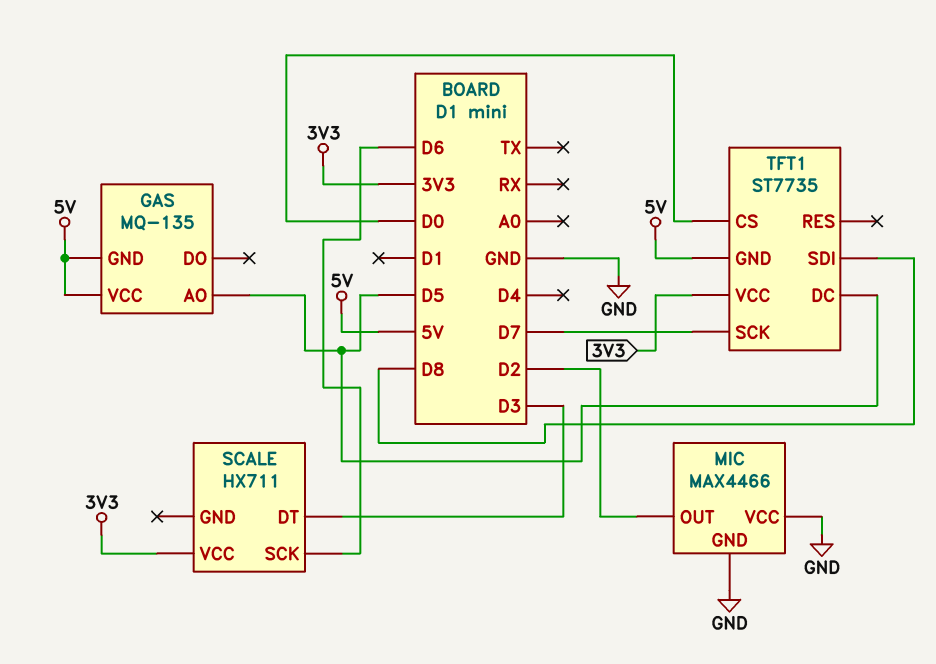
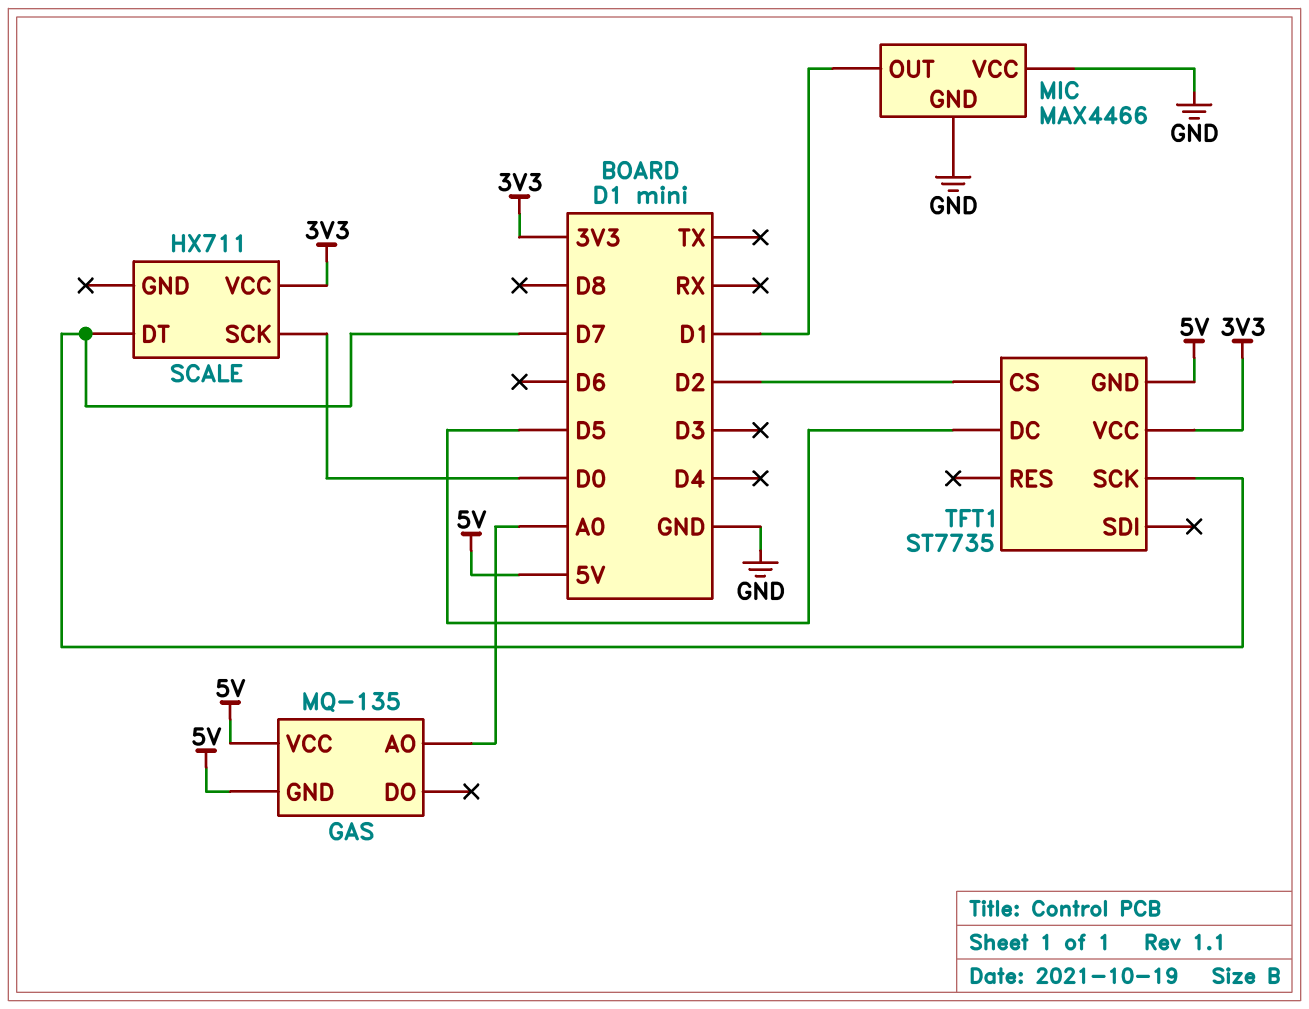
GAS pin AO: D5 -> A0
MIC pin OUT: D2 -> D1
SCALE pin DT: D3 -> D7
SCALE pin SCK: D6 -> D0
TFT1 pin CS: D0 -> D2
TFT1 pin SDI: D8 -> none

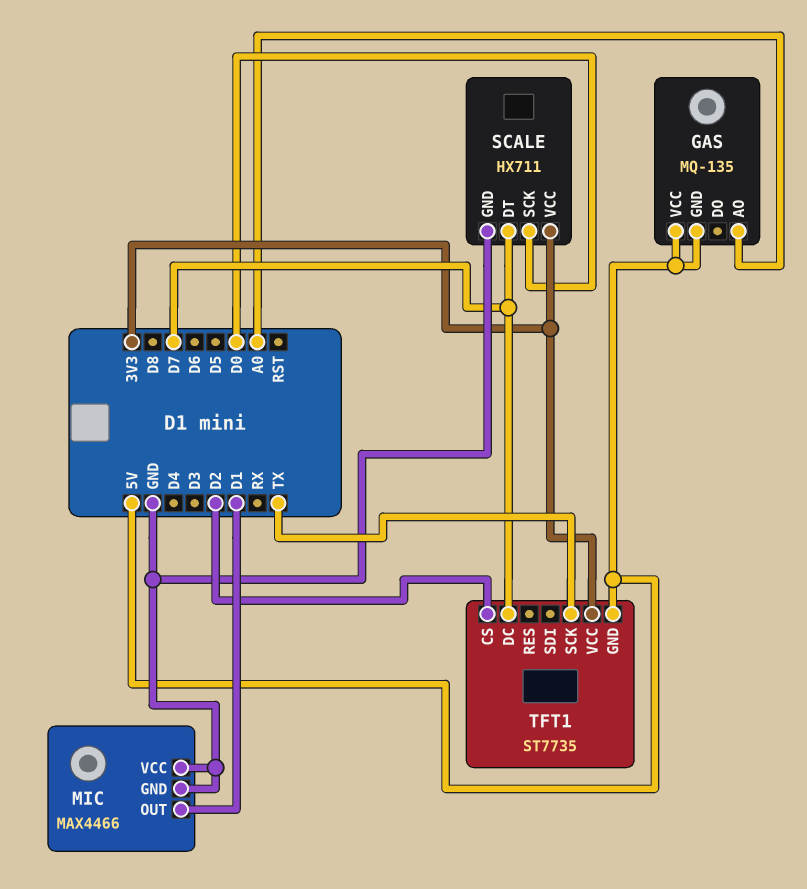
SCALE pin GND: none -> GND
TFT1 pin DC: D5 -> D7
TFT1 pin SCK: D7 -> TX

